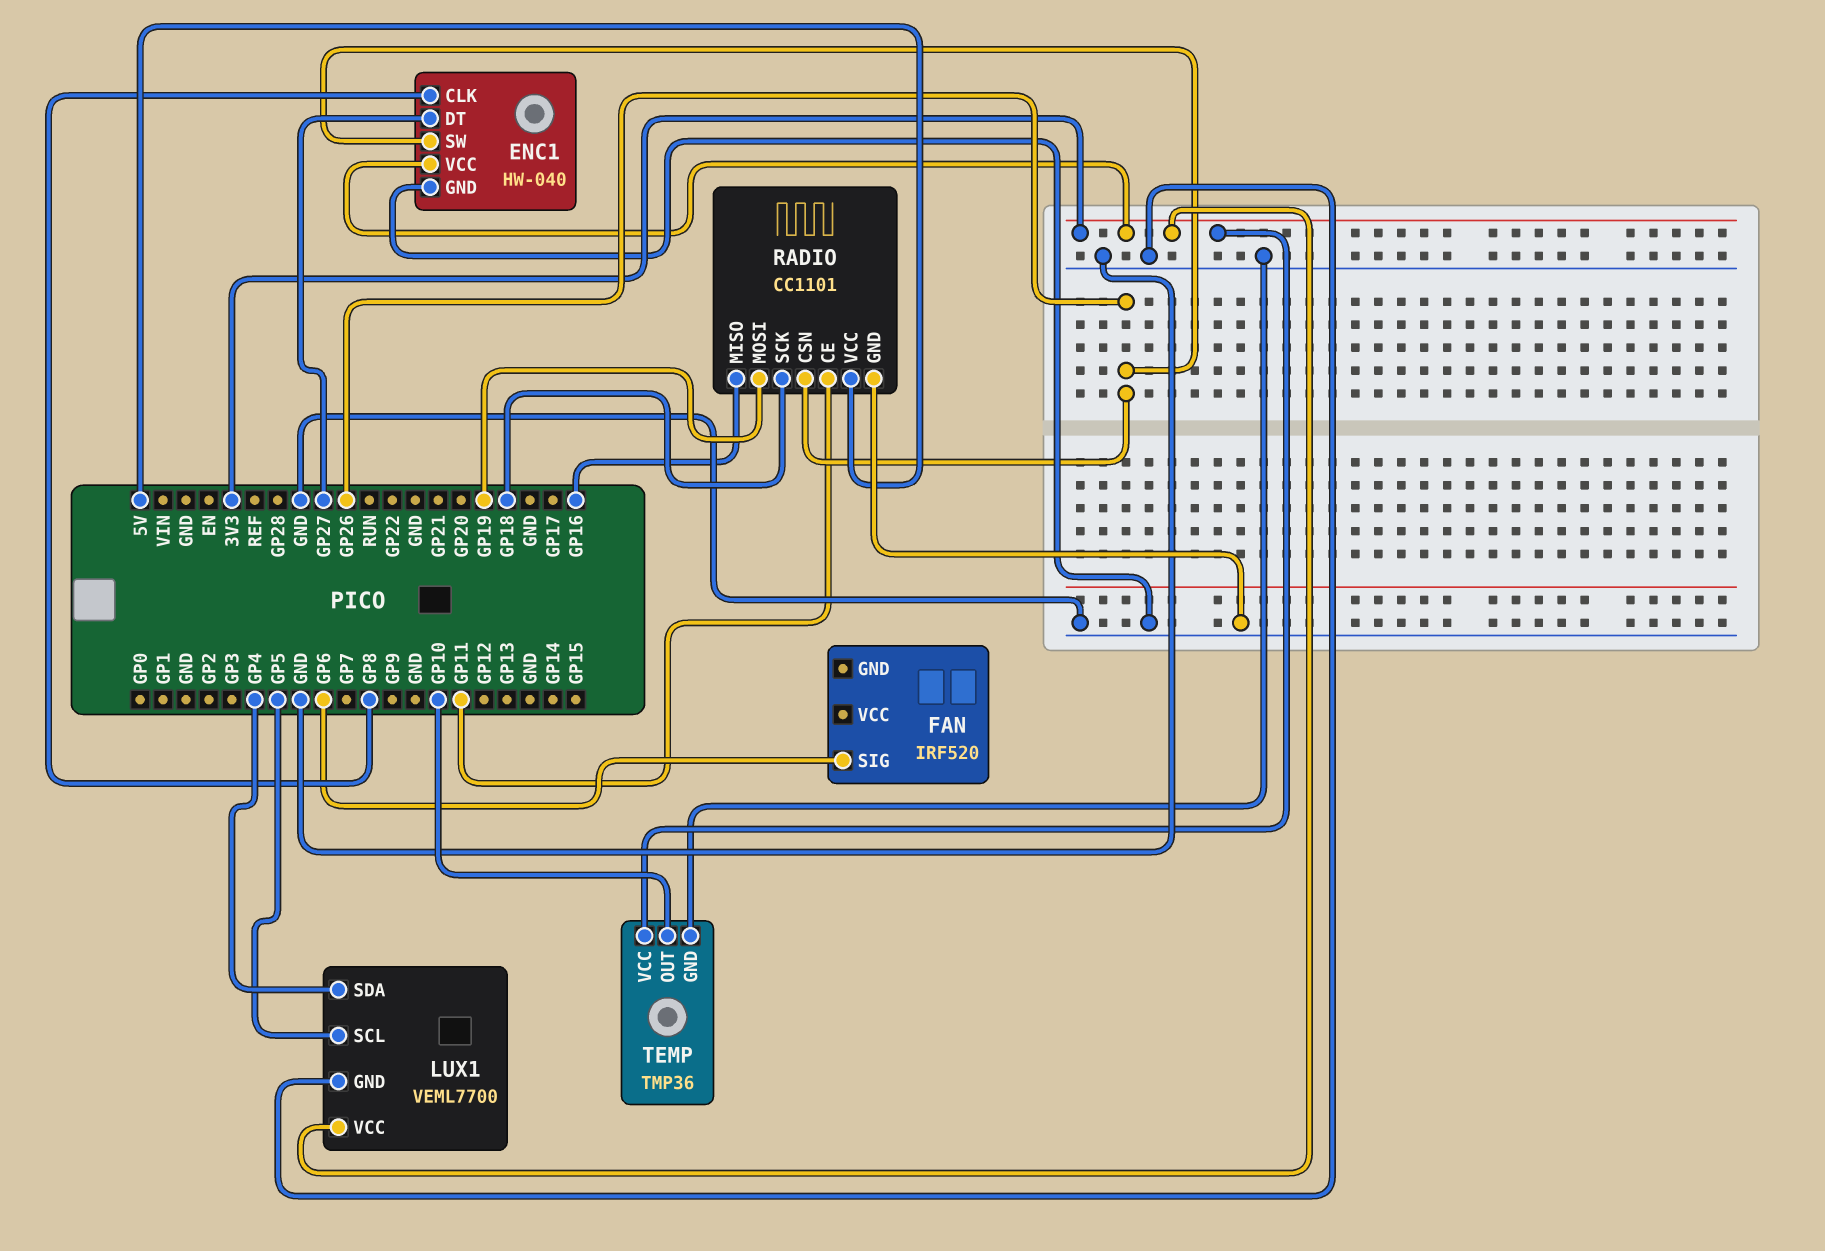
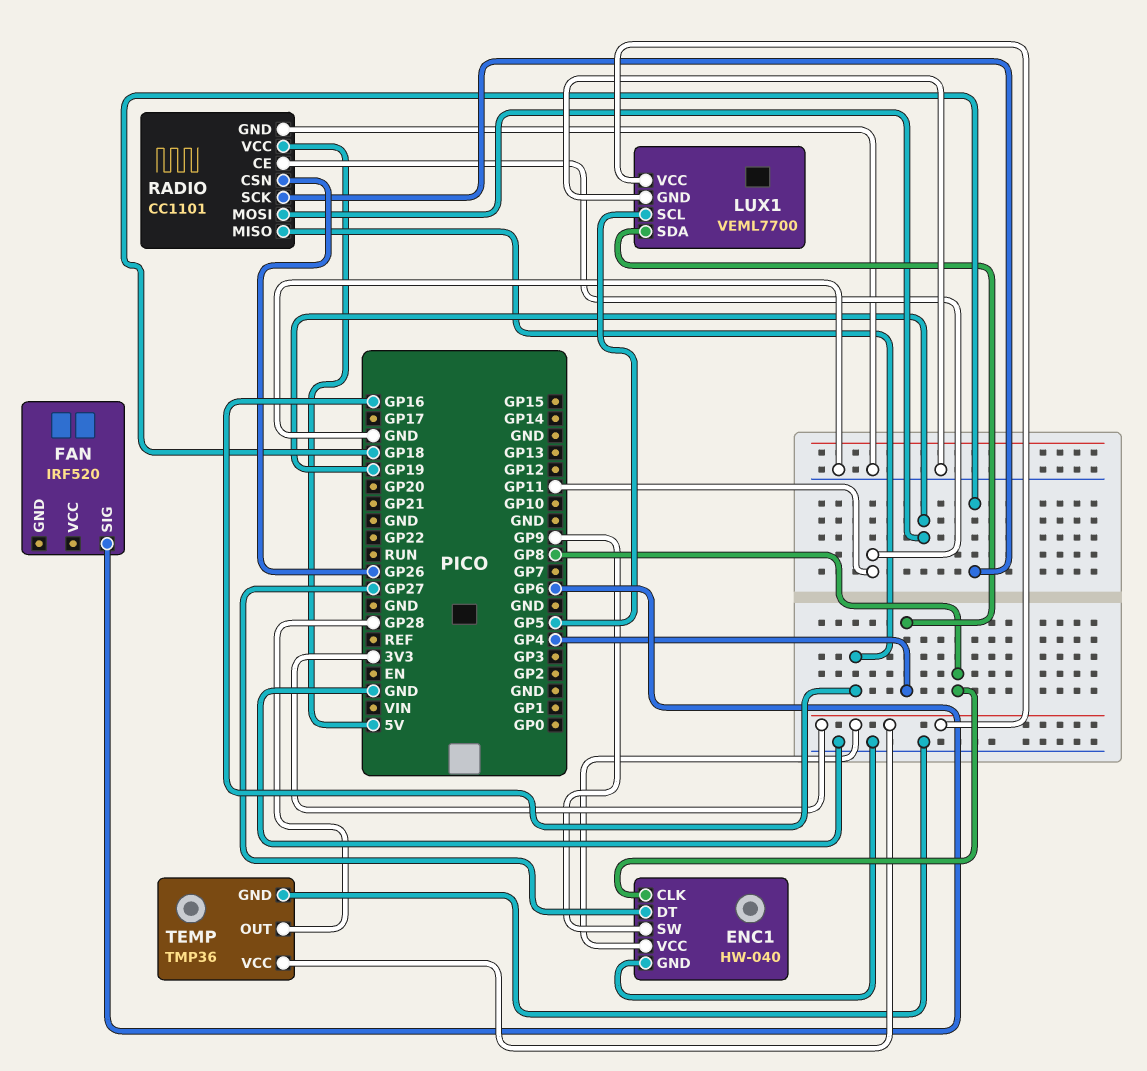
ENC1 pin SW: GP26 -> GP9
TEMP pin OUT: GP10 -> GP28

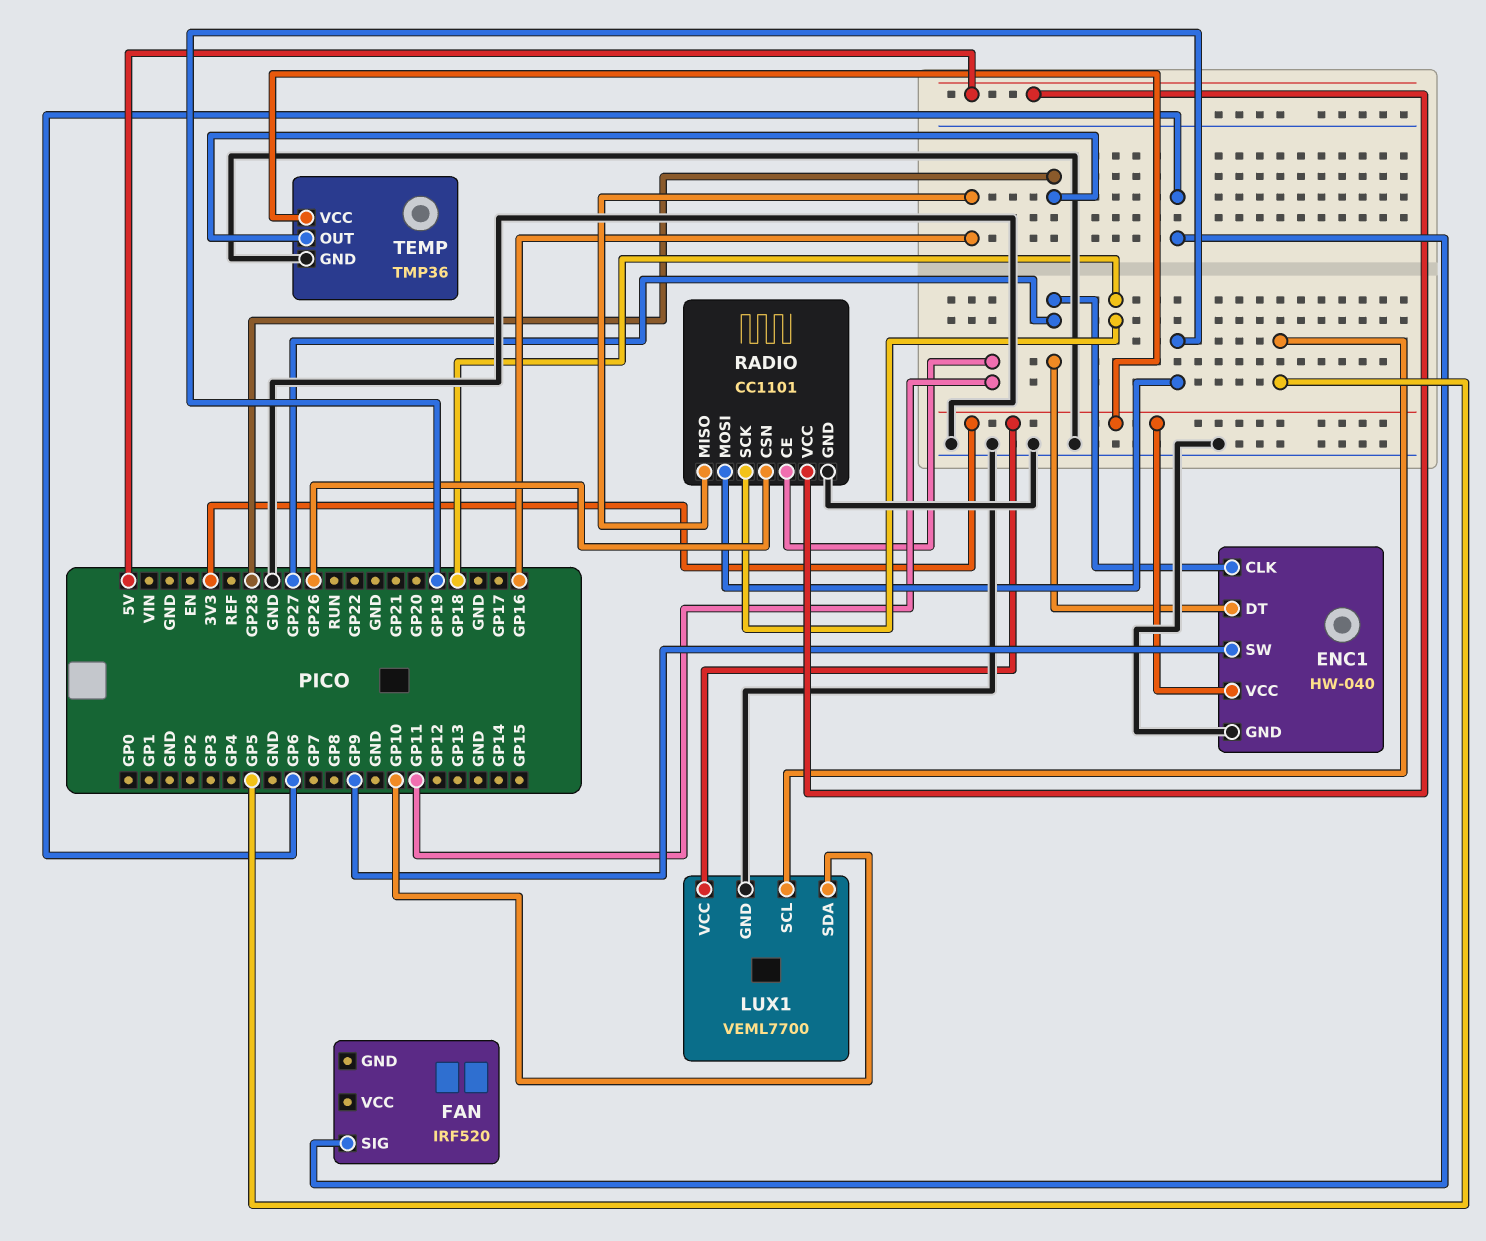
ENC1 pin CLK: GP8 -> GP27
LUX1 pin SDA: GP4 -> GP10

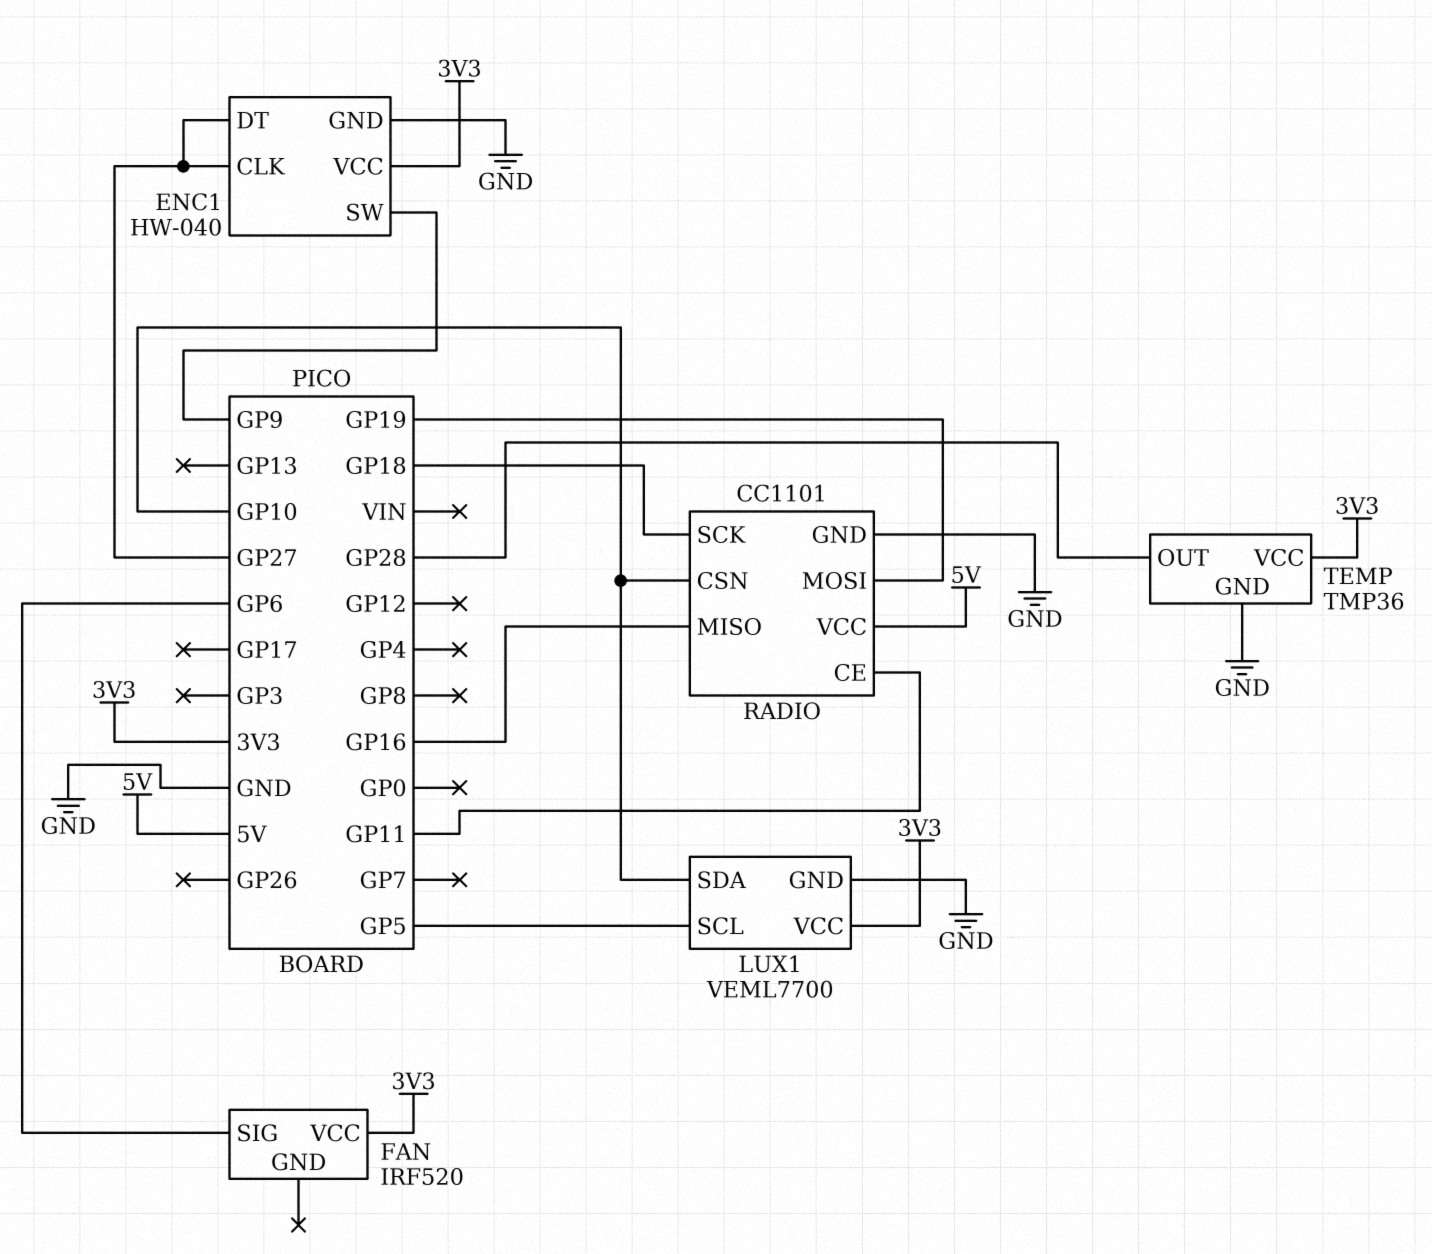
FAN pin VCC: none -> 3V3
RADIO pin CSN: GP26 -> GP10

